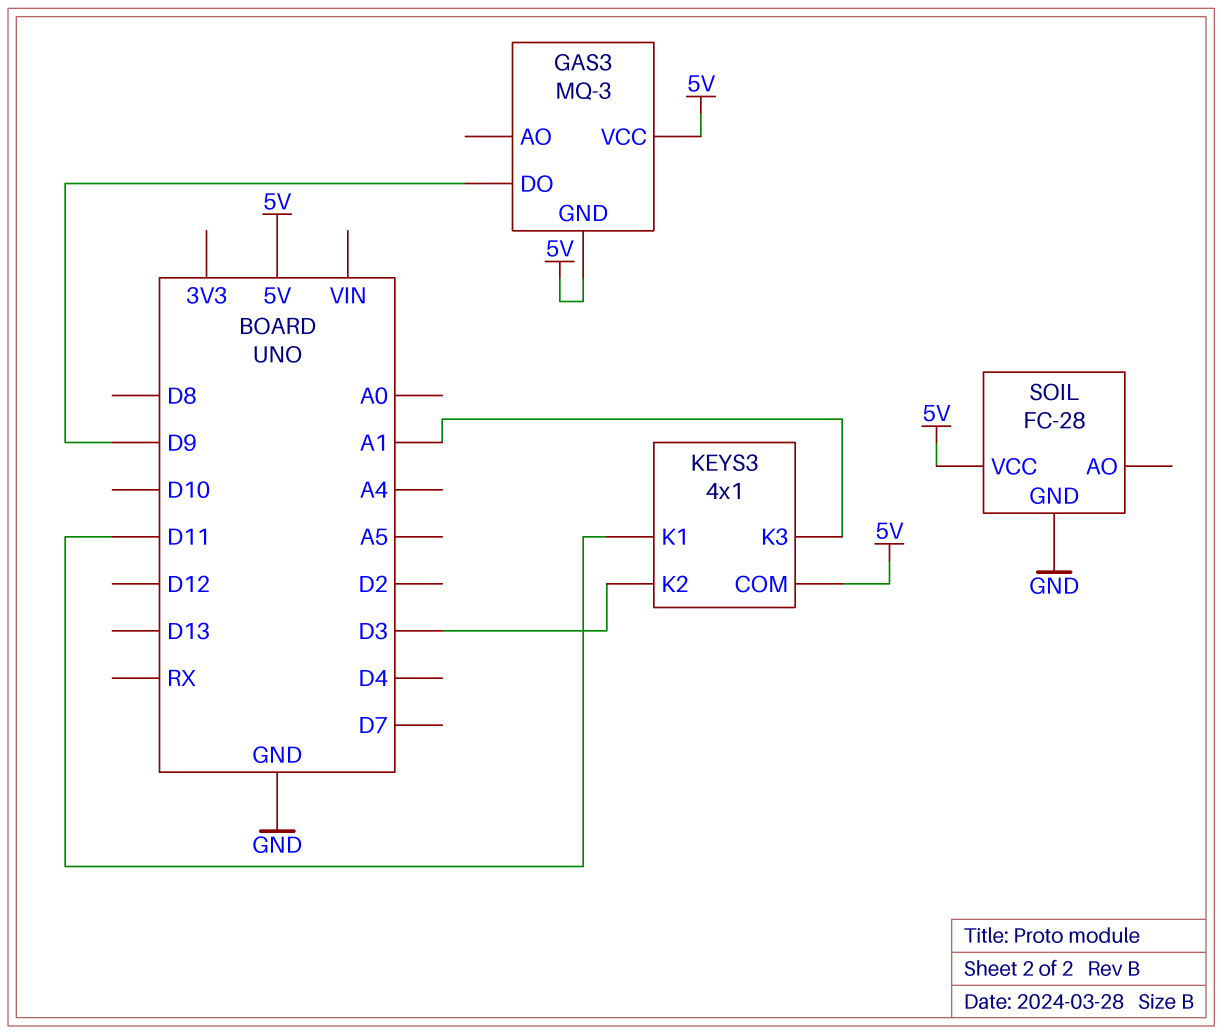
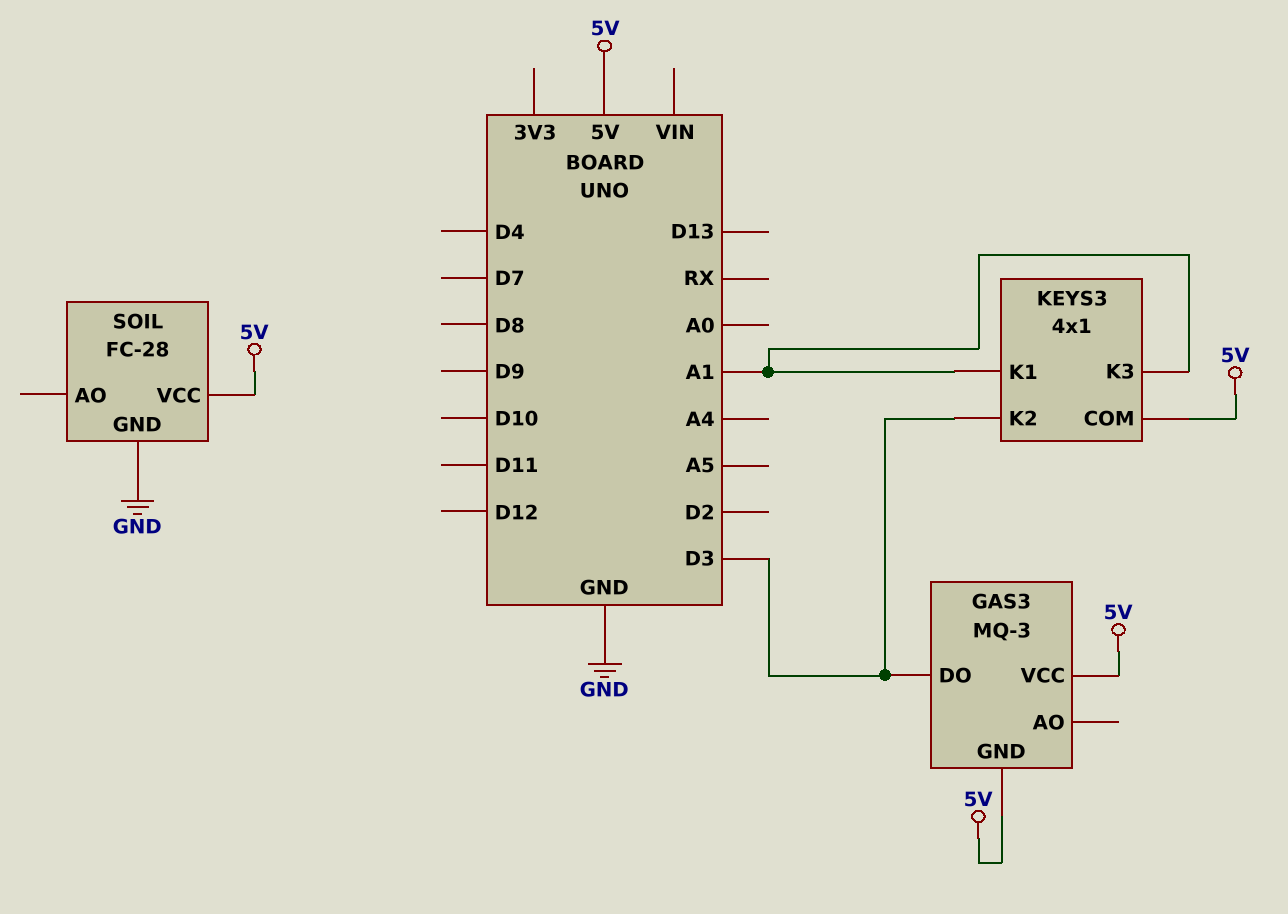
GAS3 pin DO: D9 -> D3
KEYS3 pin K1: D11 -> A1

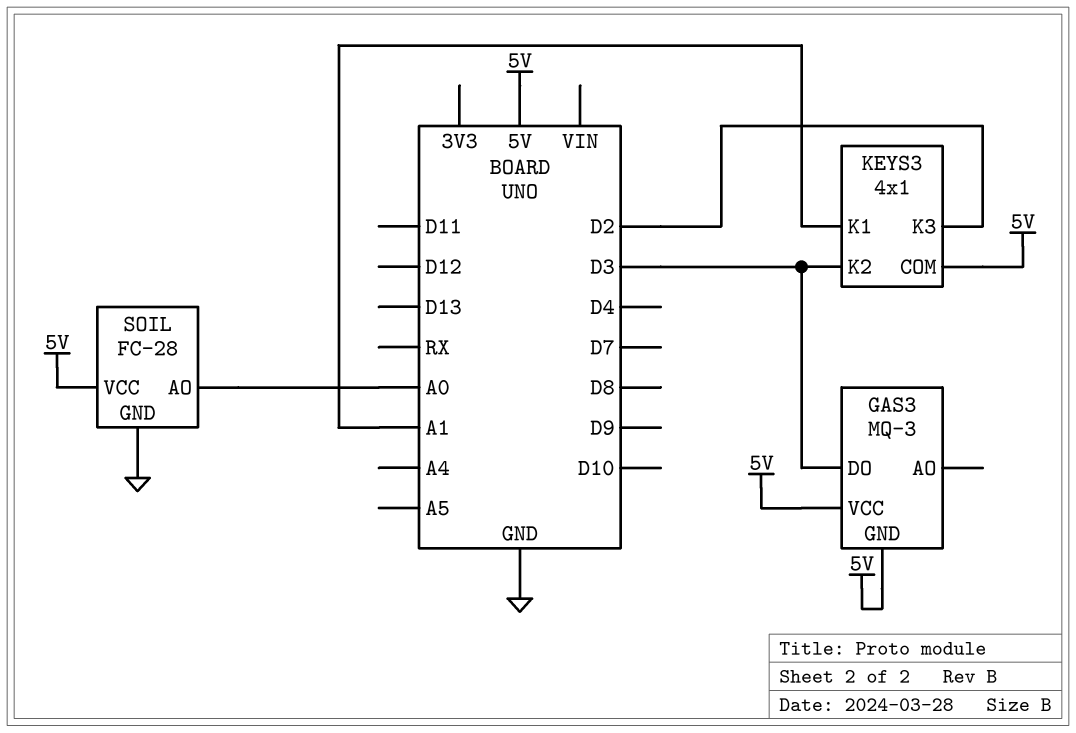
KEYS3 pin K3: A1 -> D2
SOIL pin AO: none -> A0

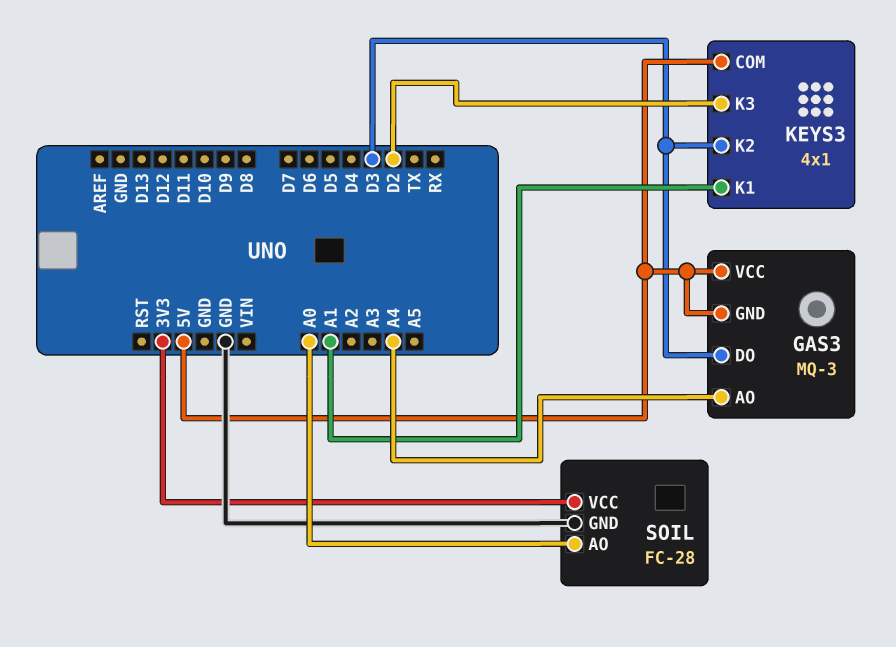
GAS3 pin AO: none -> A4
SOIL pin VCC: 5V -> 3V3

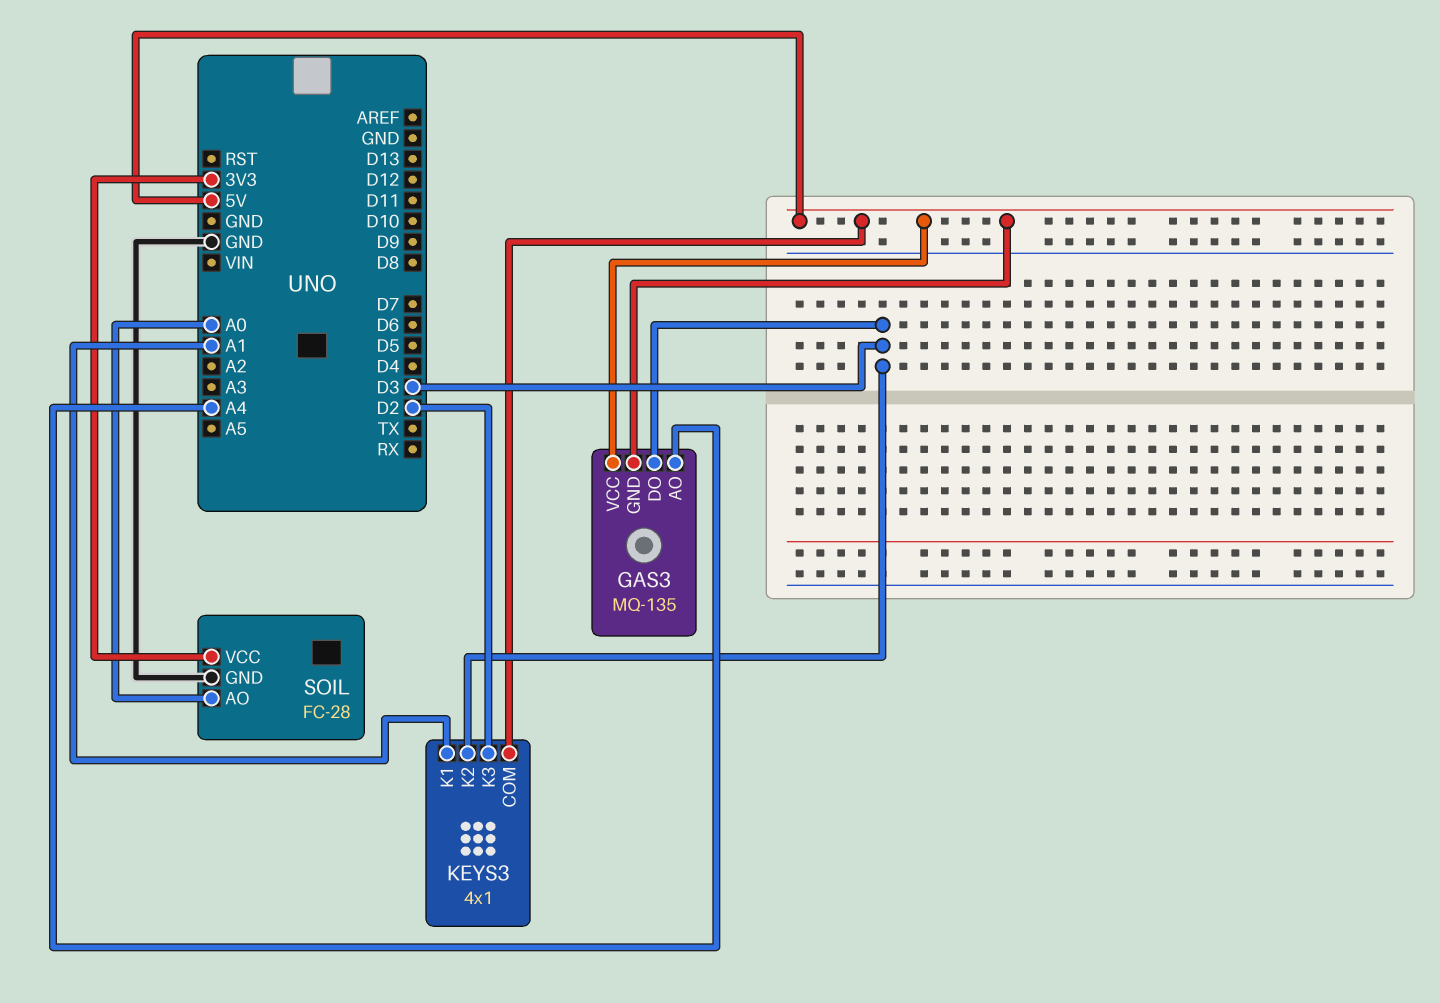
GAS3: MQ-3 -> MQ-135

